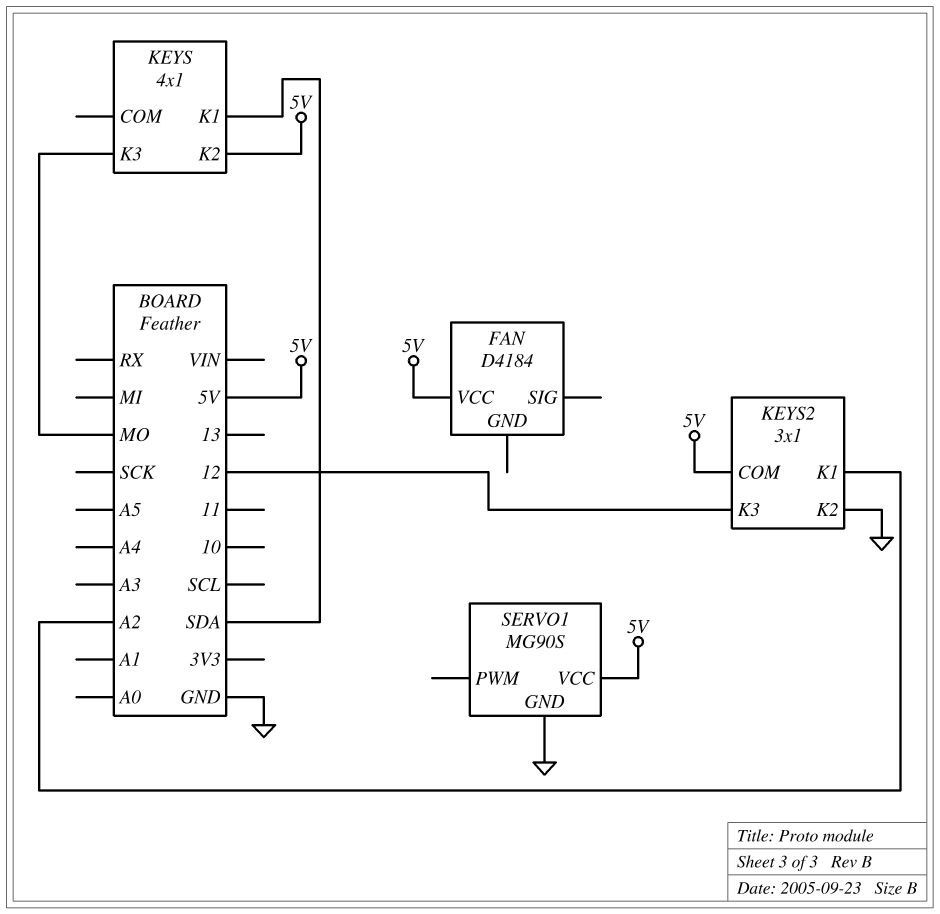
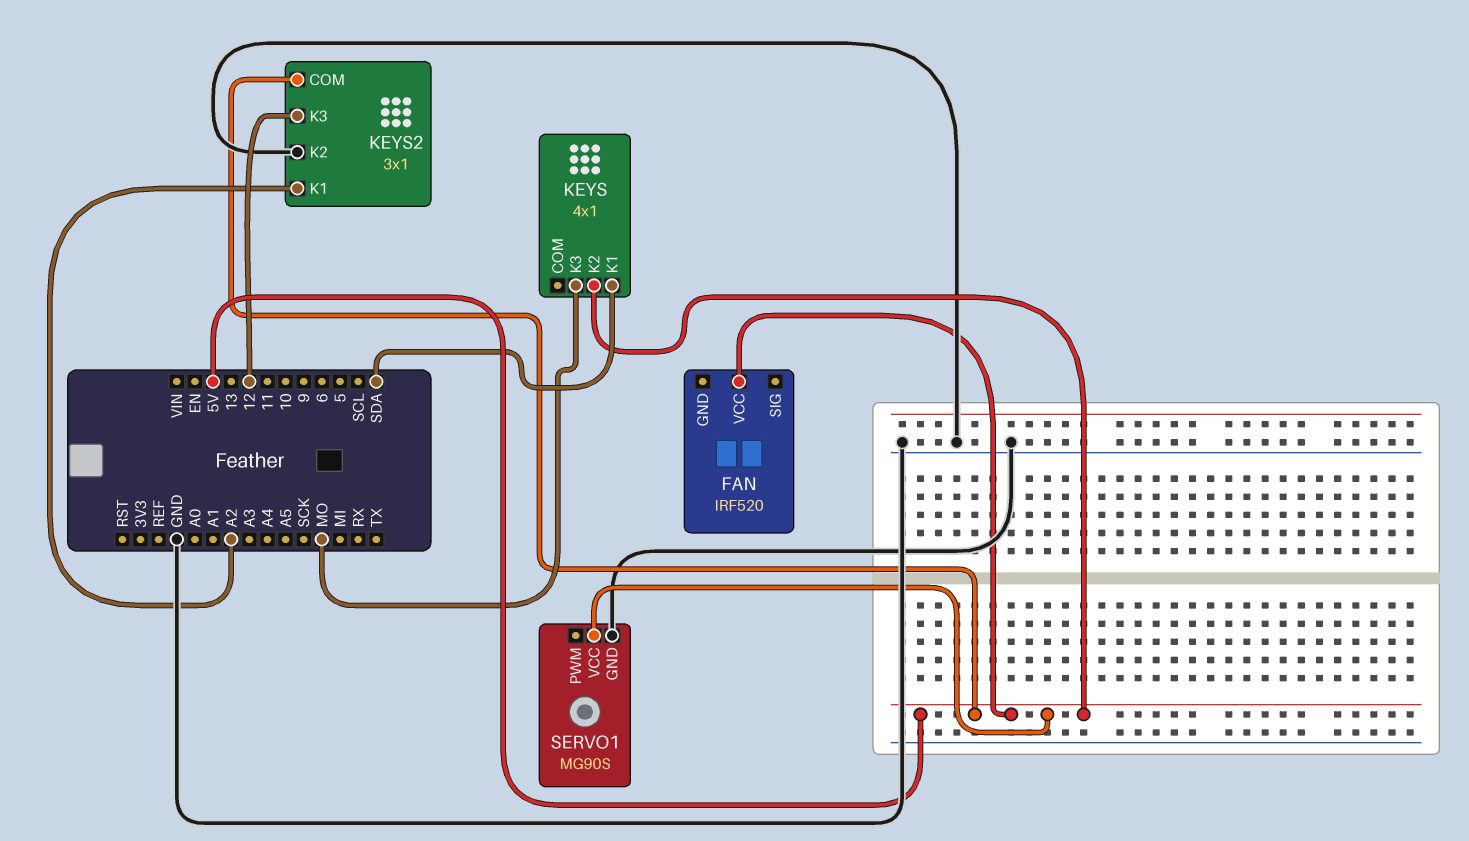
FAN: D4184 -> IRF520

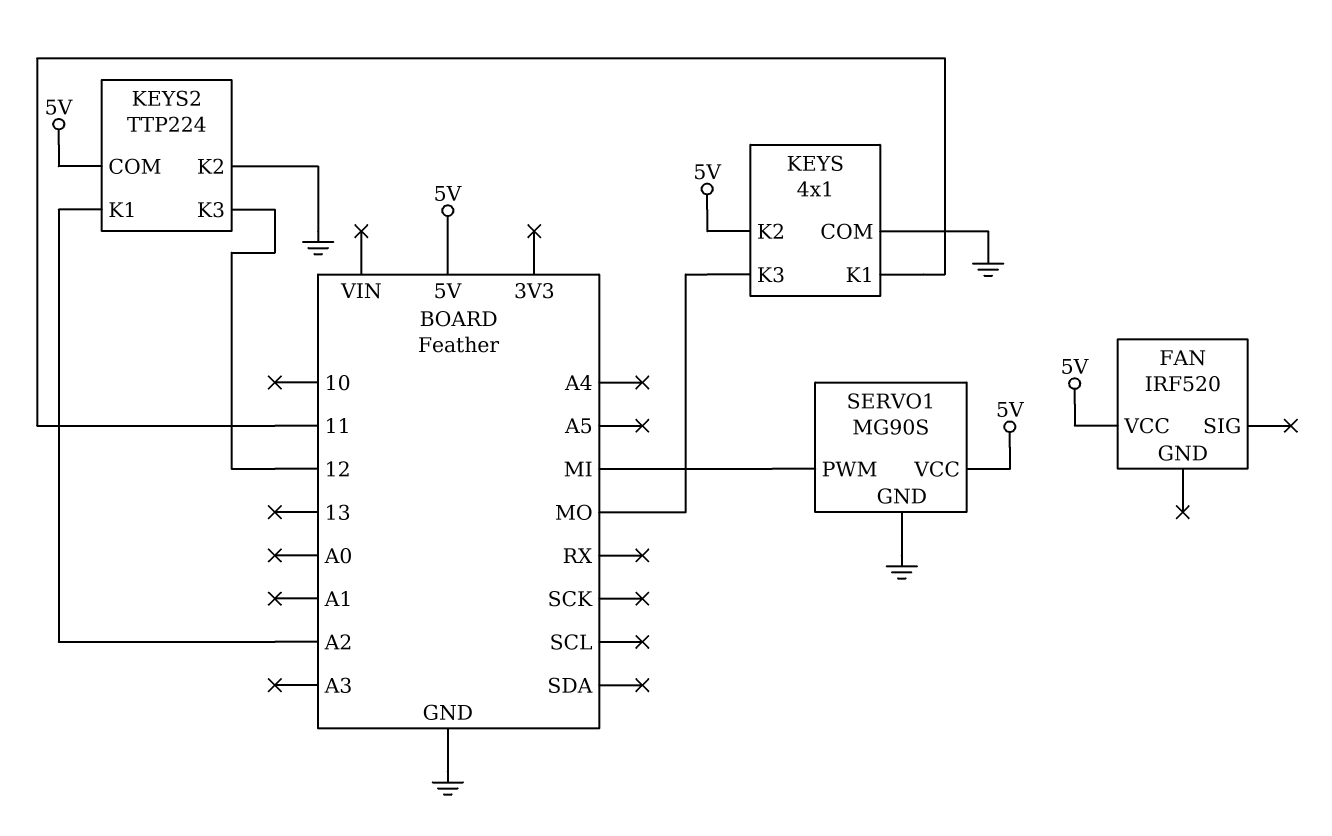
KEYS pin COM: none -> GND
KEYS pin K1: SDA -> 11
KEYS2: 3x1 -> TTP224
SERVO1 pin PWM: none -> MI

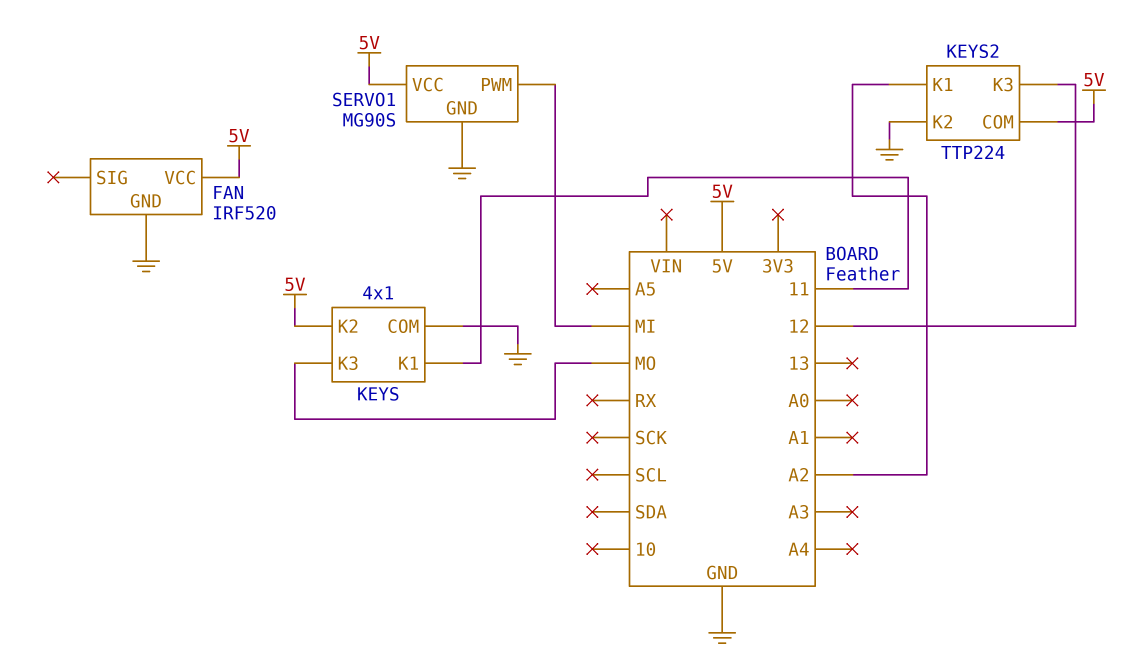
FAN pin GND: none -> GND

